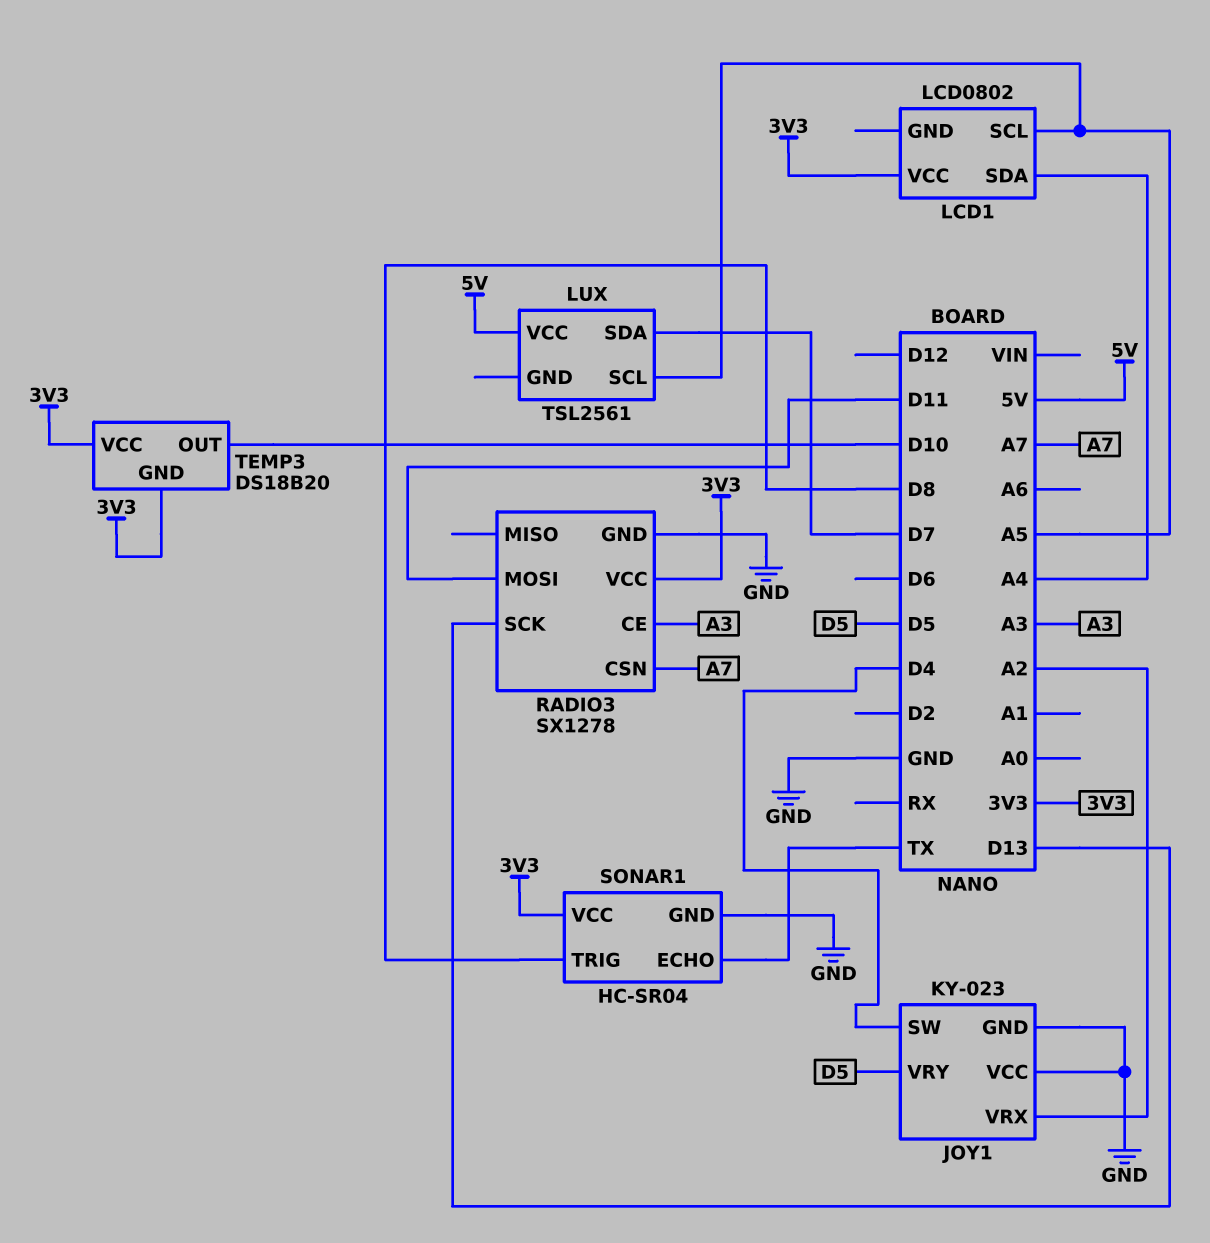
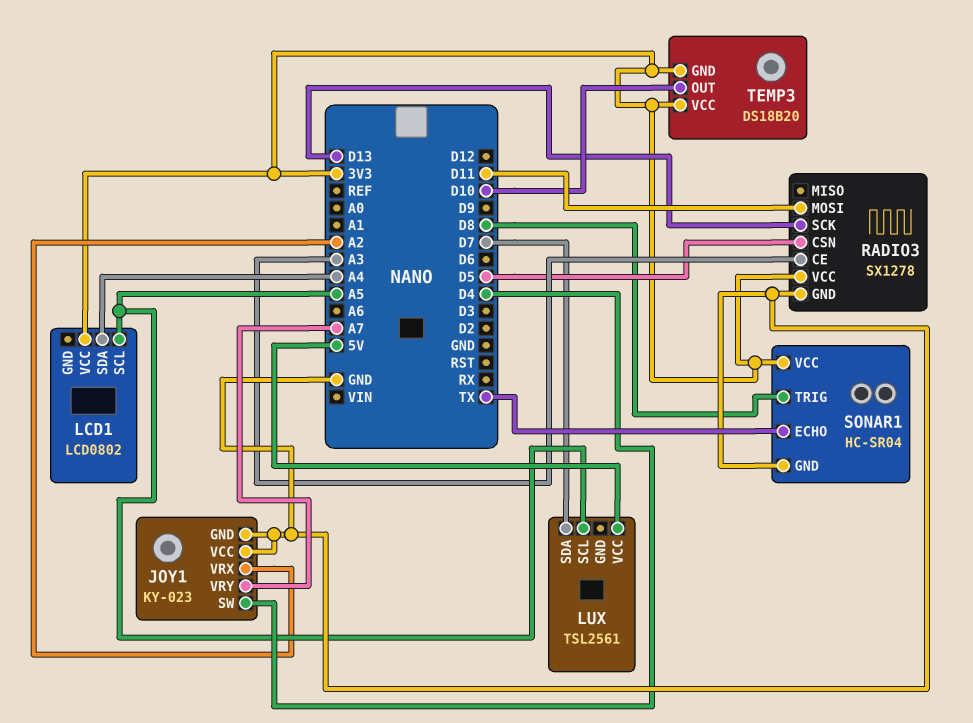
JOY1 pin VRY: D5 -> A7
RADIO3 pin CSN: A7 -> D5

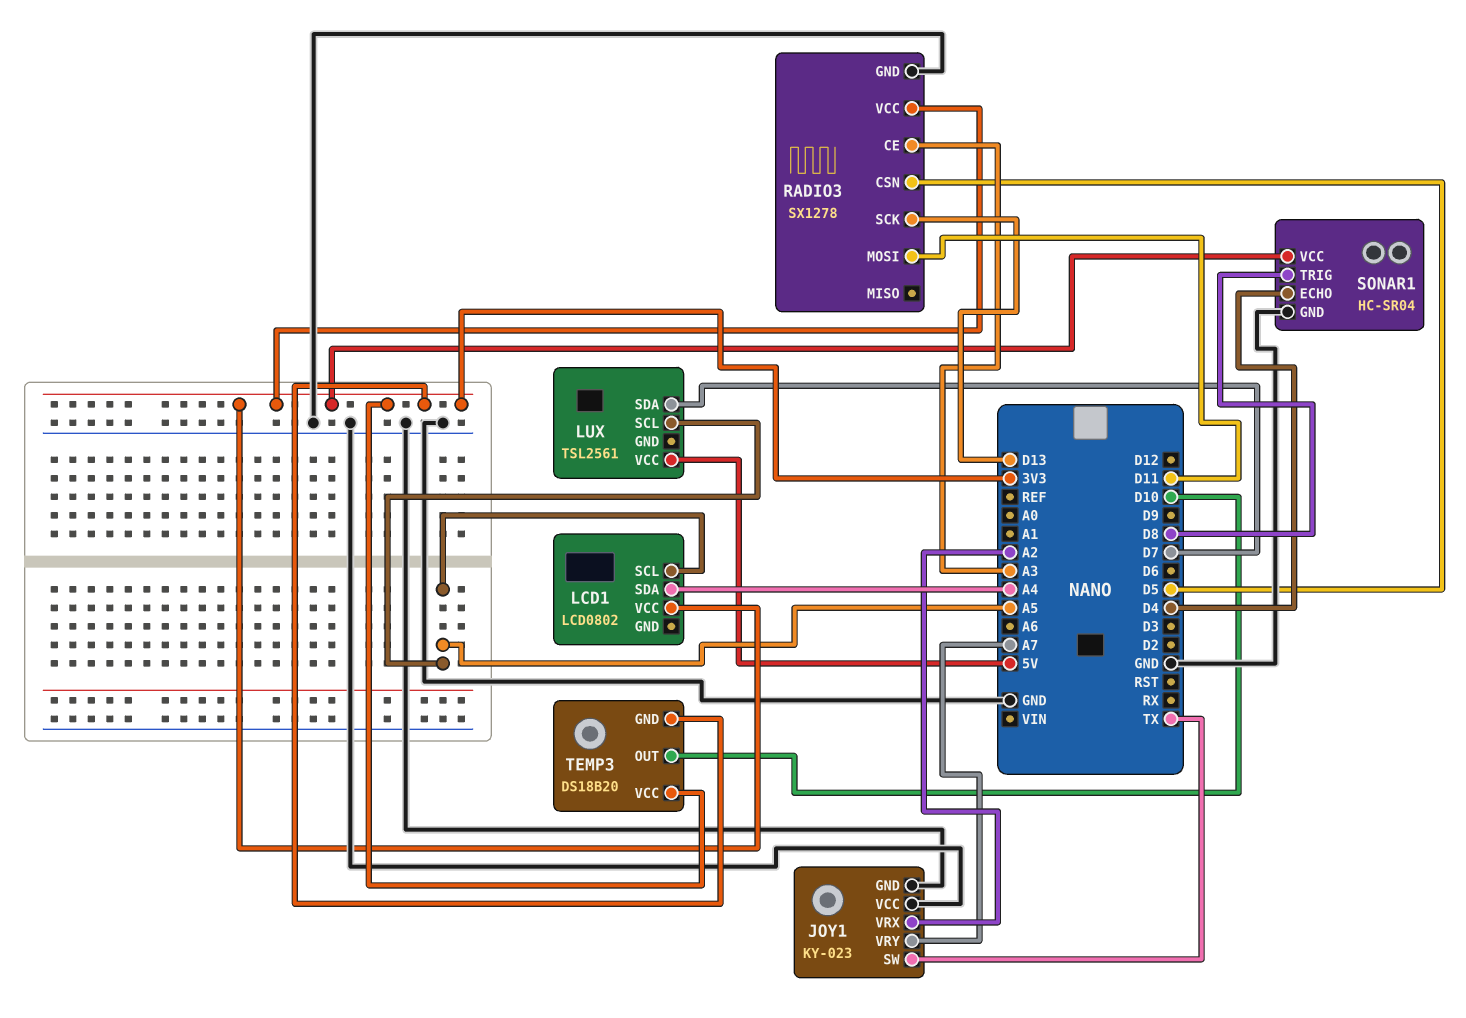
JOY1 pin SW: D4 -> TX
SONAR1 pin ECHO: TX -> D4

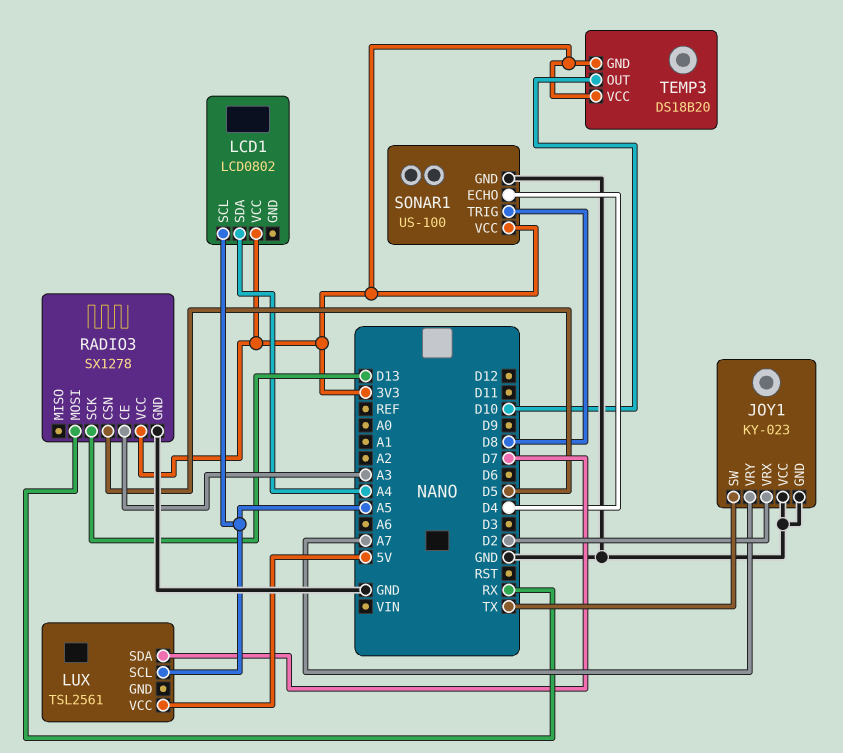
JOY1 pin VRX: A2 -> D2
RADIO3 pin MOSI: D11 -> RX
SONAR1: HC-SR04 -> US-100

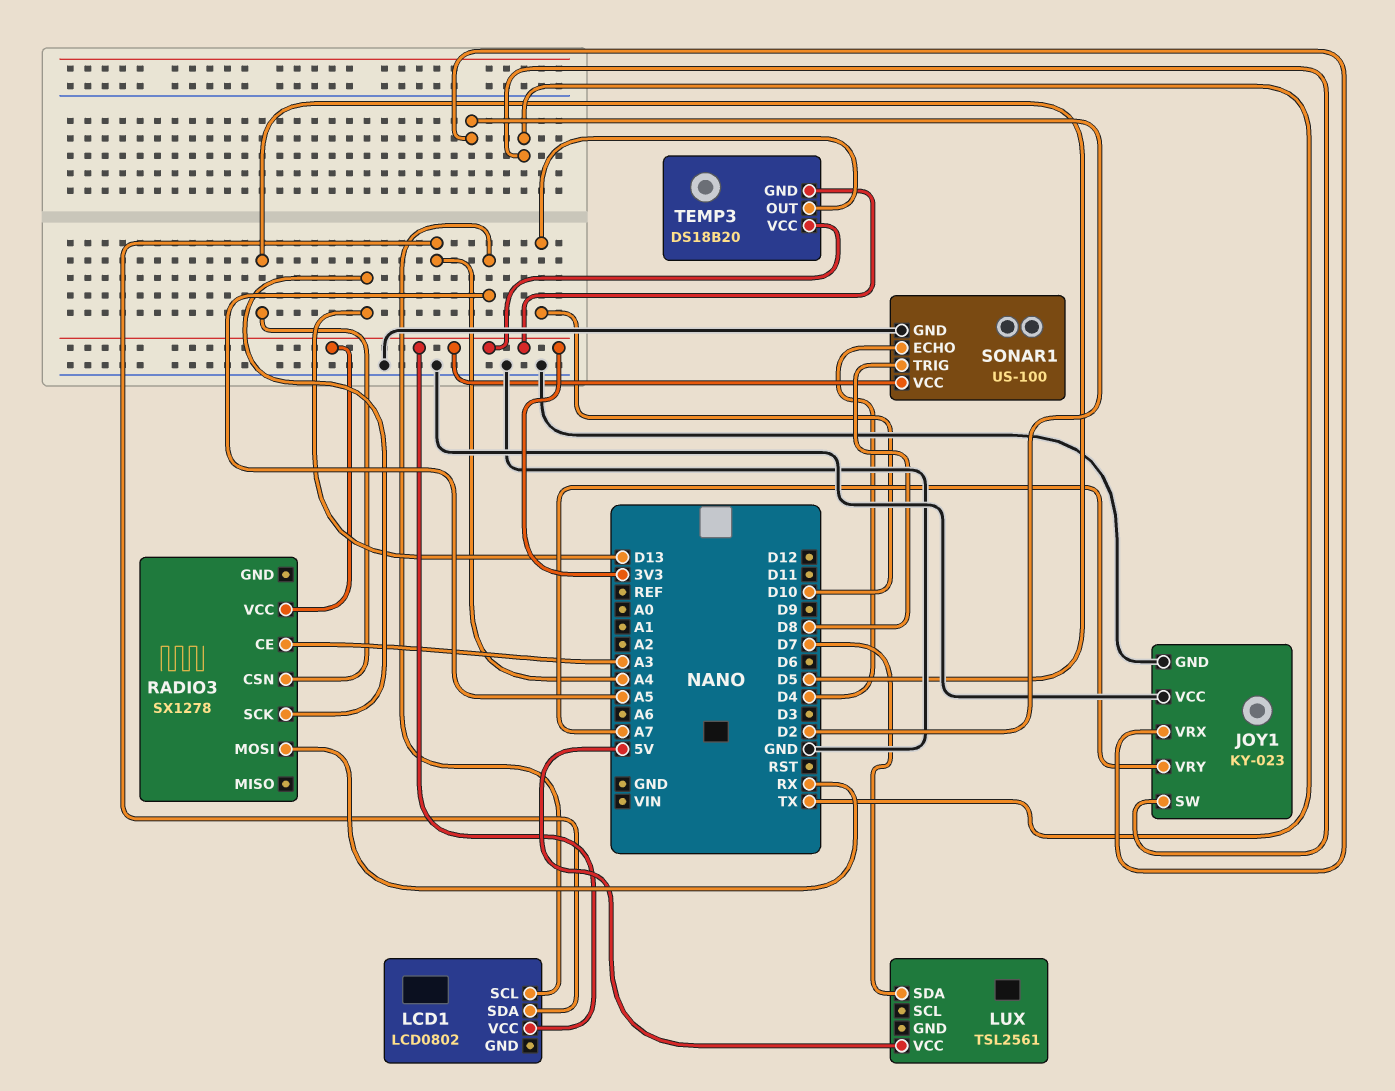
LUX pin SCL: A5 -> none
RADIO3 pin GND: GND -> none

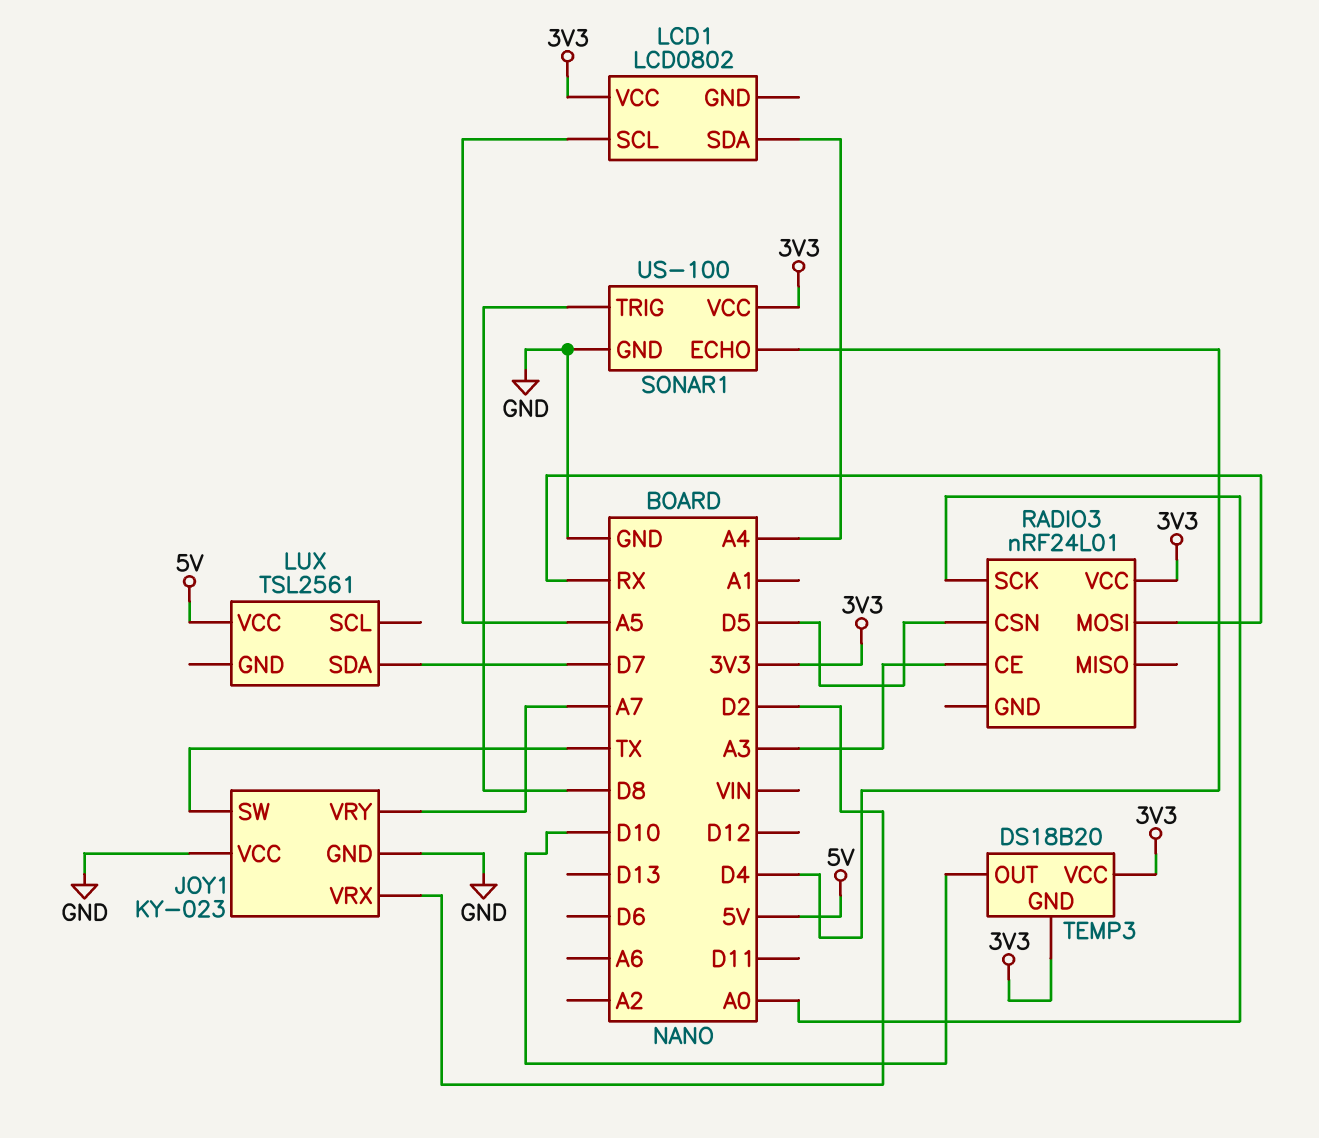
RADIO3: SX1278 -> nRF24L01
RADIO3 pin SCK: D13 -> A0

